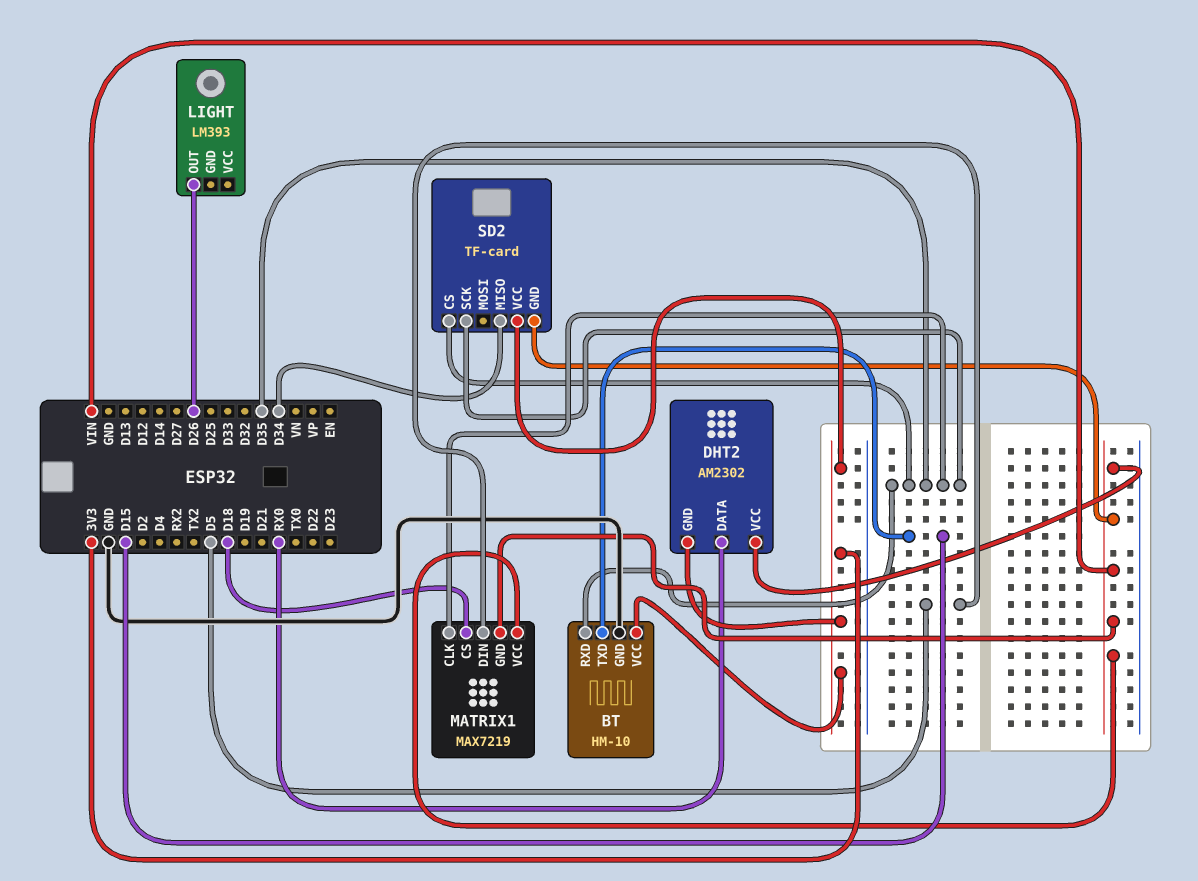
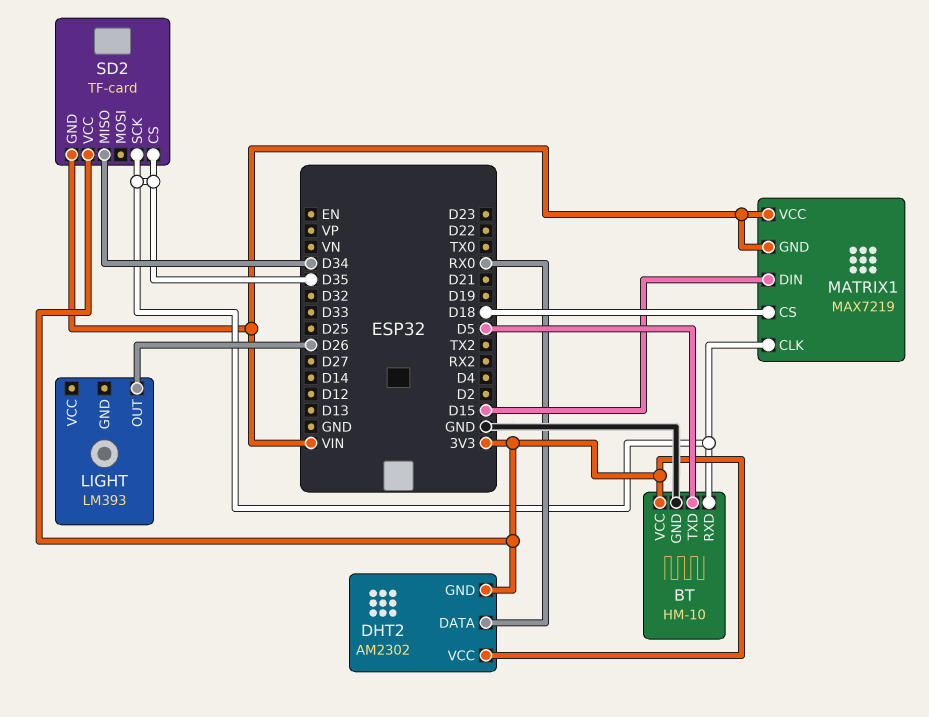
BT pin TXD: D15 -> D5
DHT2 pin VCC: VIN -> 3V3
MATRIX1 pin DIN: D5 -> D15

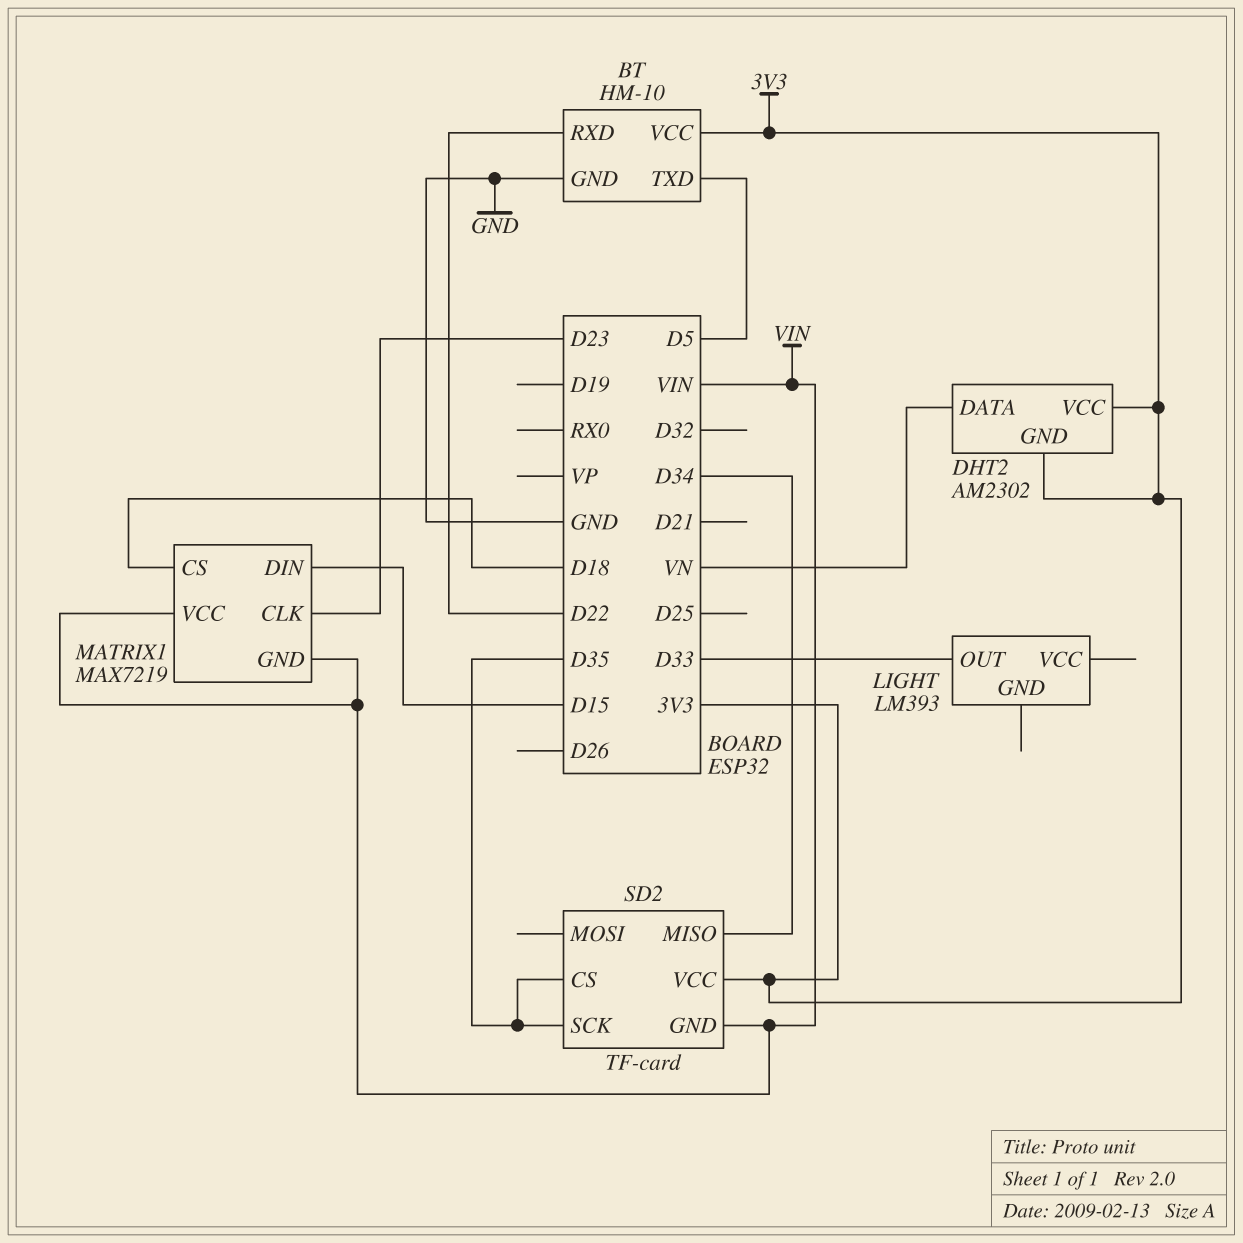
BT pin RXD: D35 -> D22
DHT2 pin DATA: RX0 -> VN
LIGHT pin OUT: D26 -> D33
MATRIX1 pin CLK: D35 -> D23

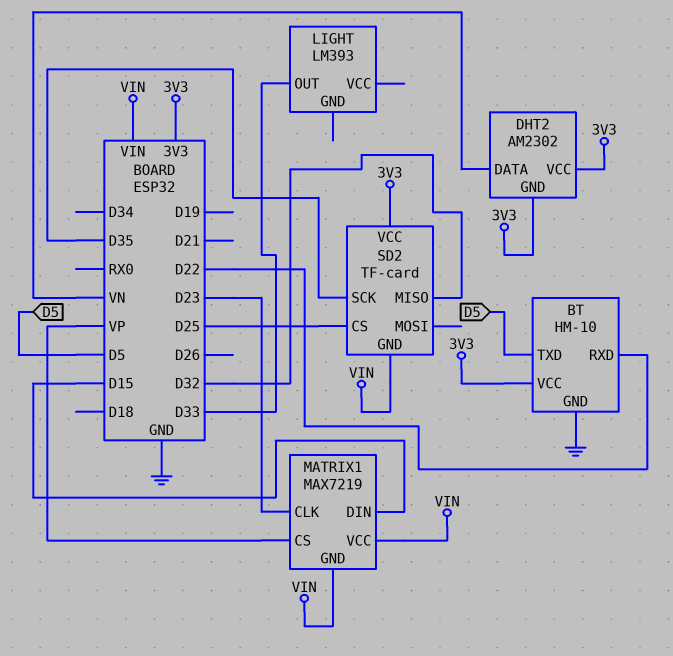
MATRIX1 pin CS: D18 -> VP
SD2 pin CS: D35 -> D25
SD2 pin MISO: D34 -> D32

